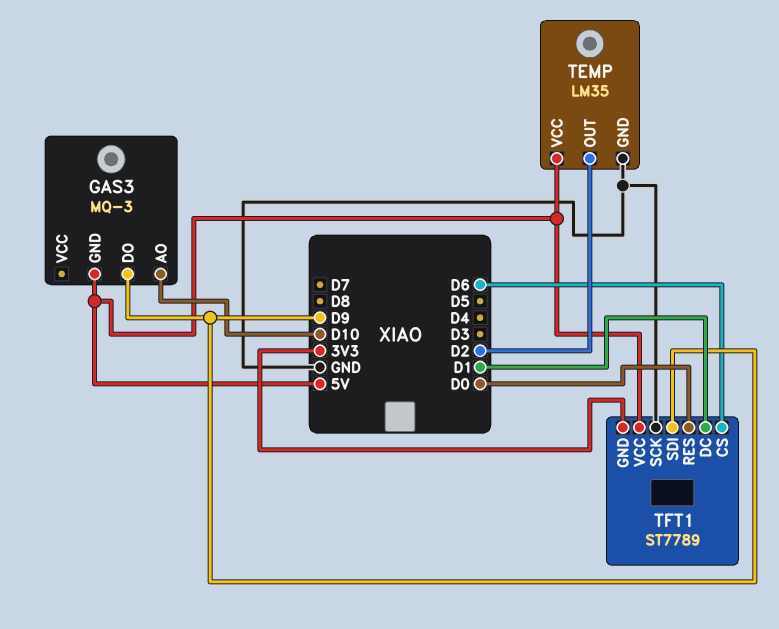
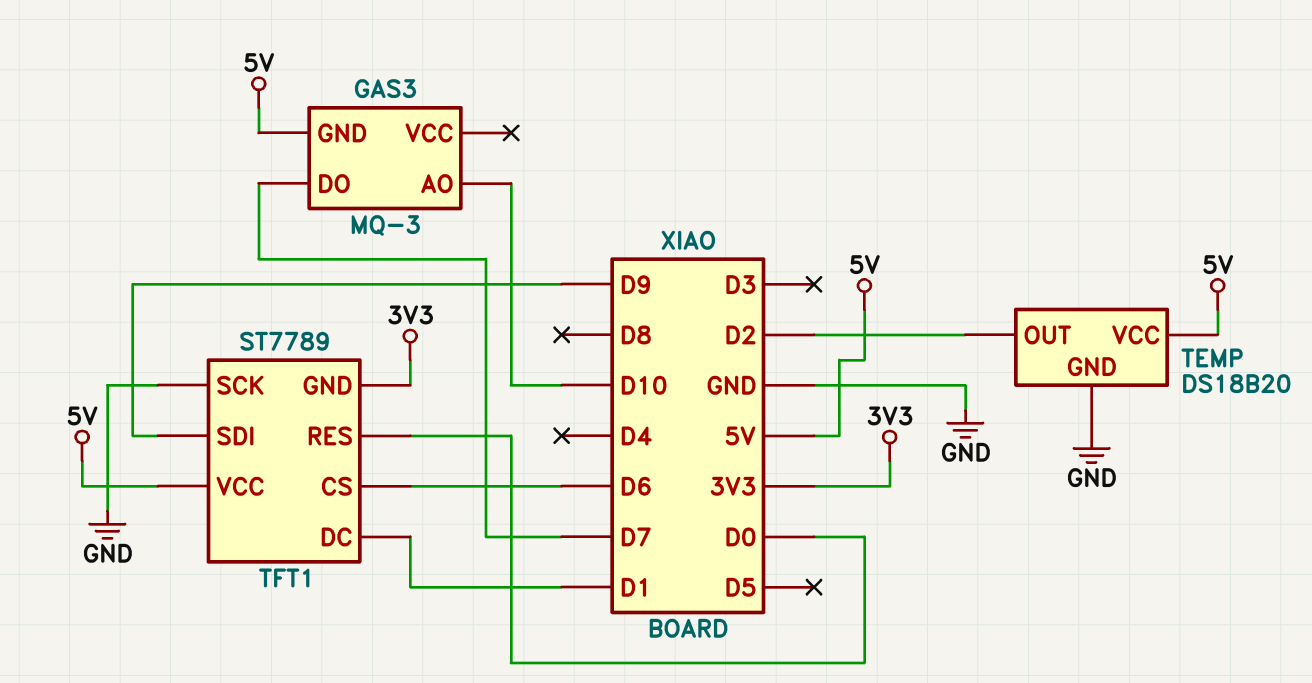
GAS3 pin DO: D9 -> D7
TEMP: LM35 -> DS18B20

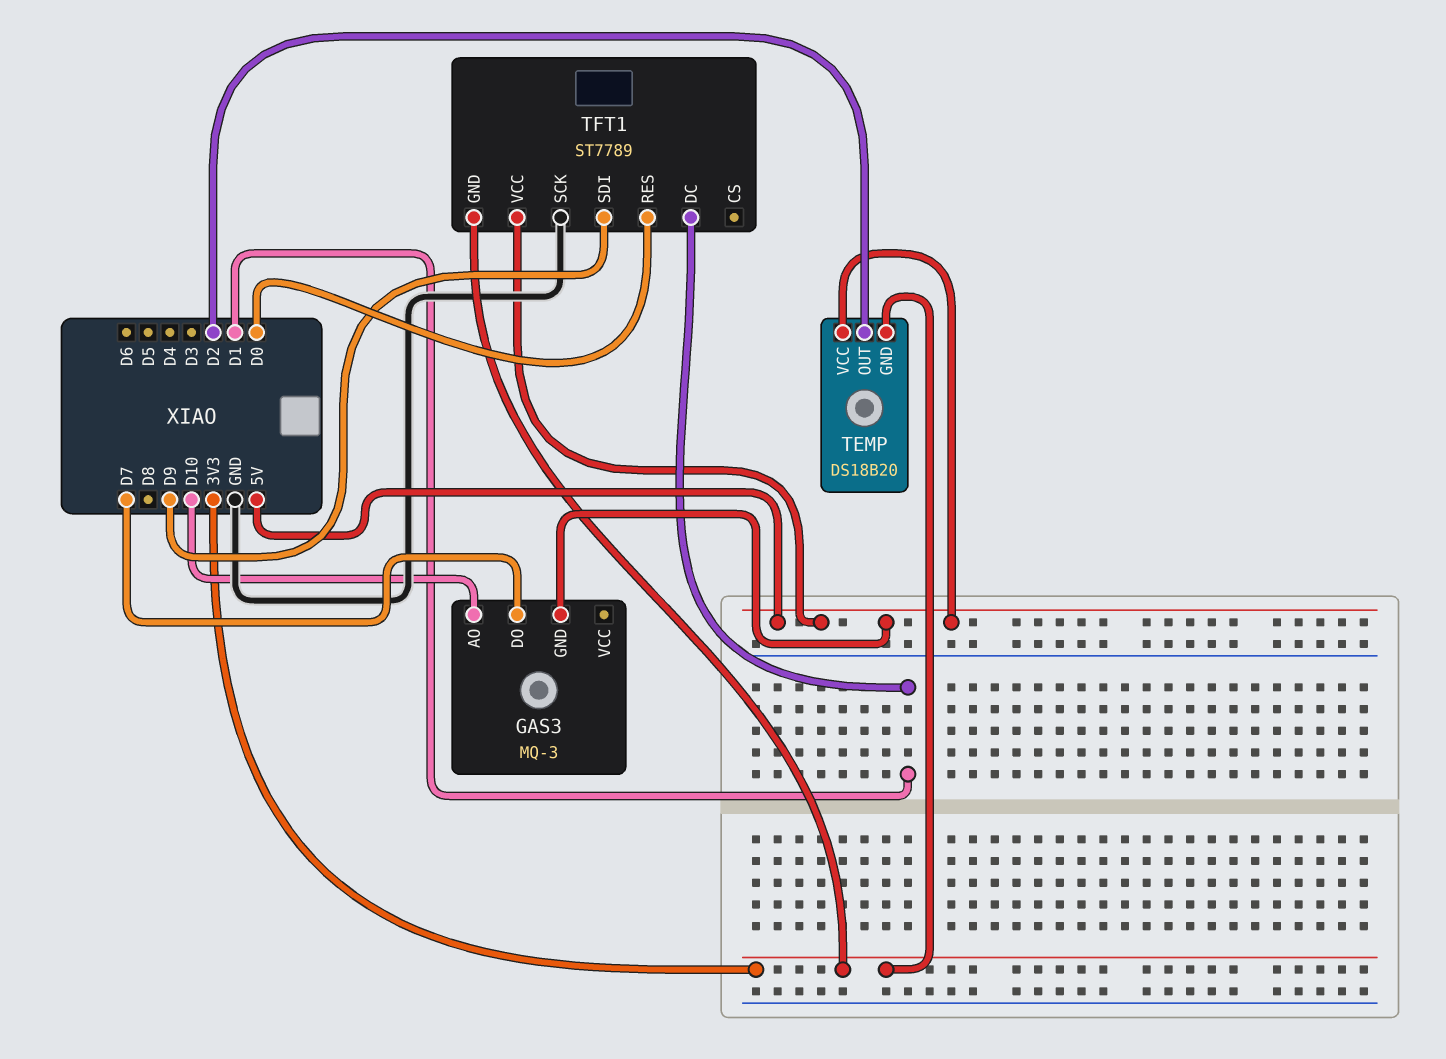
TEMP pin GND: GND -> 3V3
TFT1 pin CS: D6 -> none

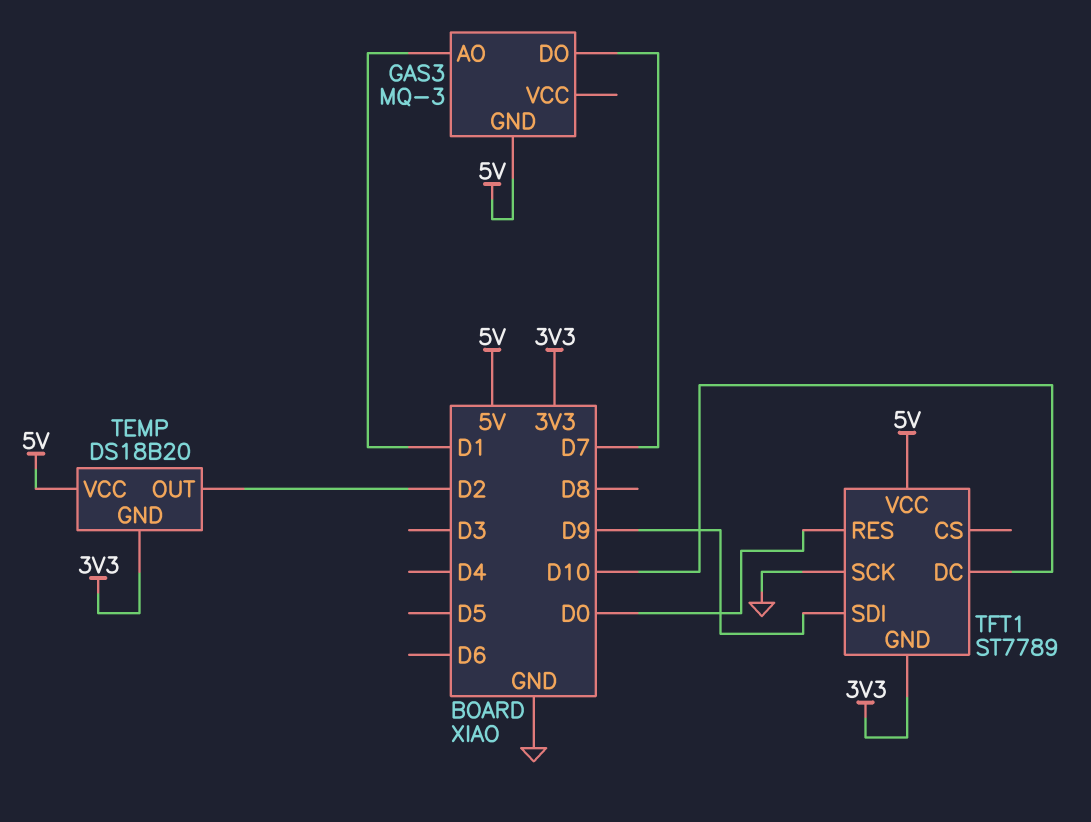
GAS3 pin AO: D10 -> D1
TFT1 pin DC: D1 -> D10

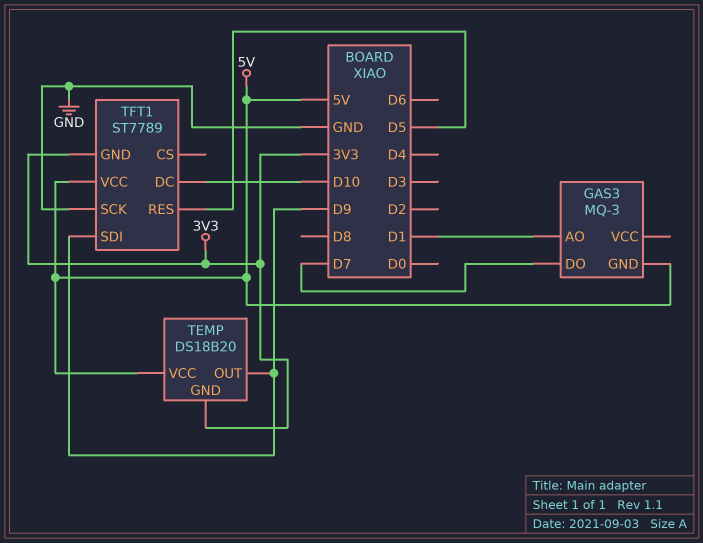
TEMP pin OUT: D2 -> D9
TFT1 pin RES: D0 -> D5

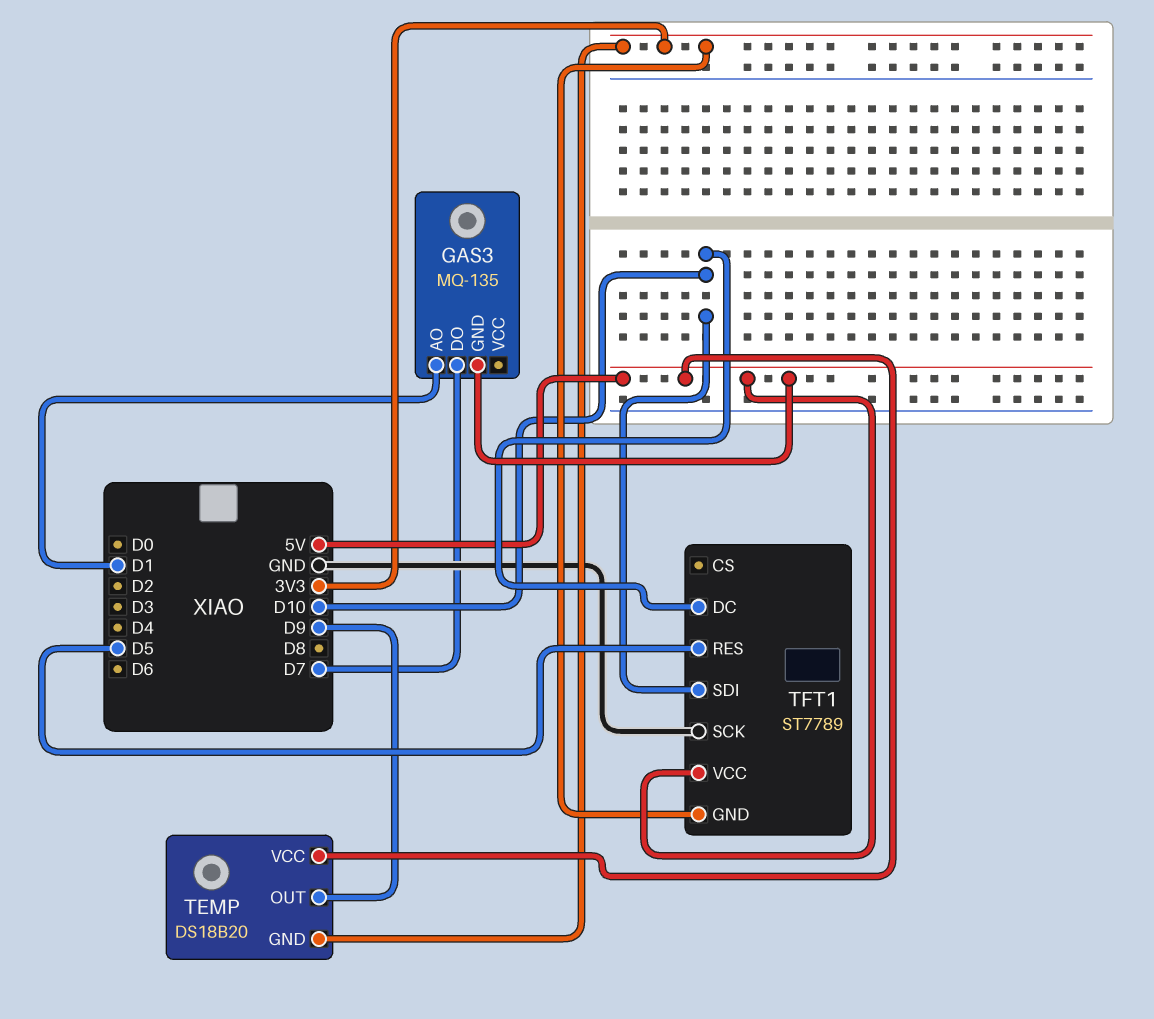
GAS3: MQ-3 -> MQ-135
TFT1 pin SDI: D9 -> D10

